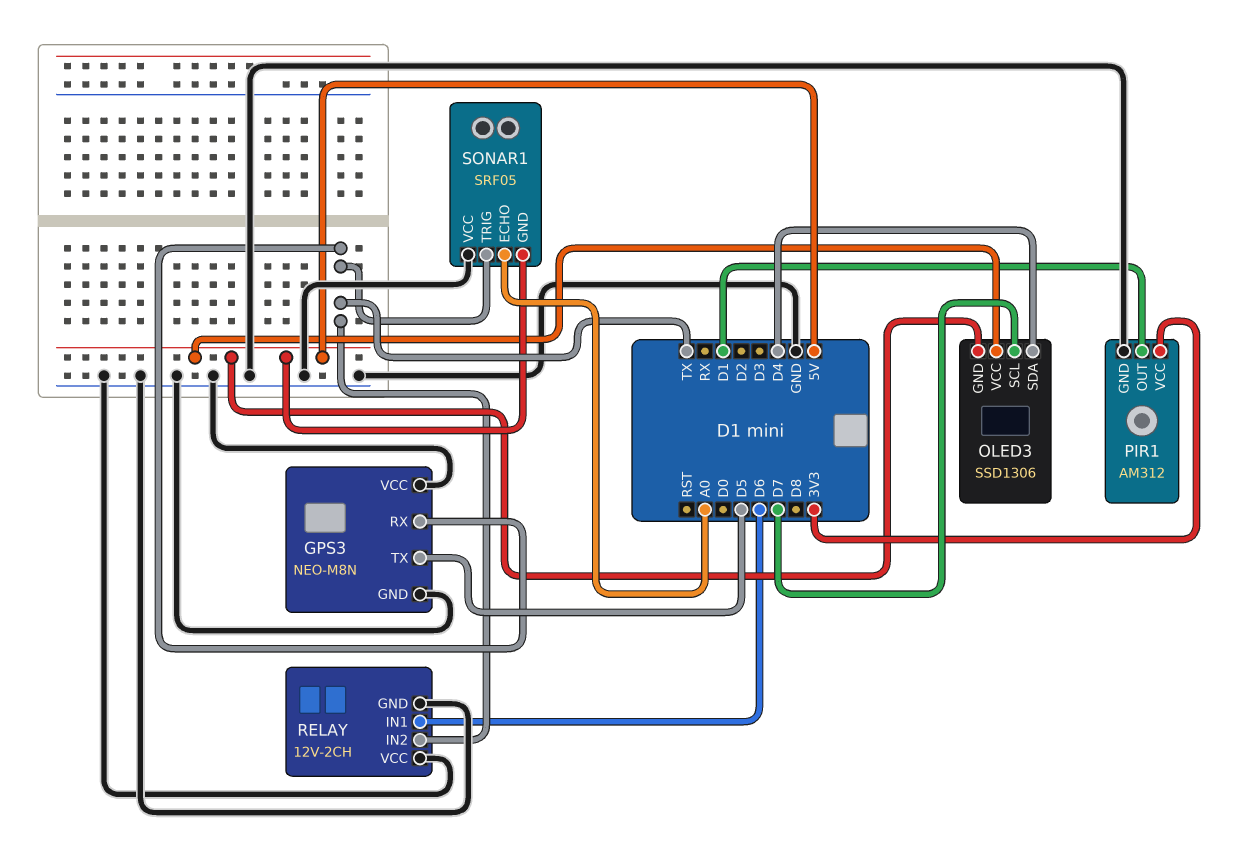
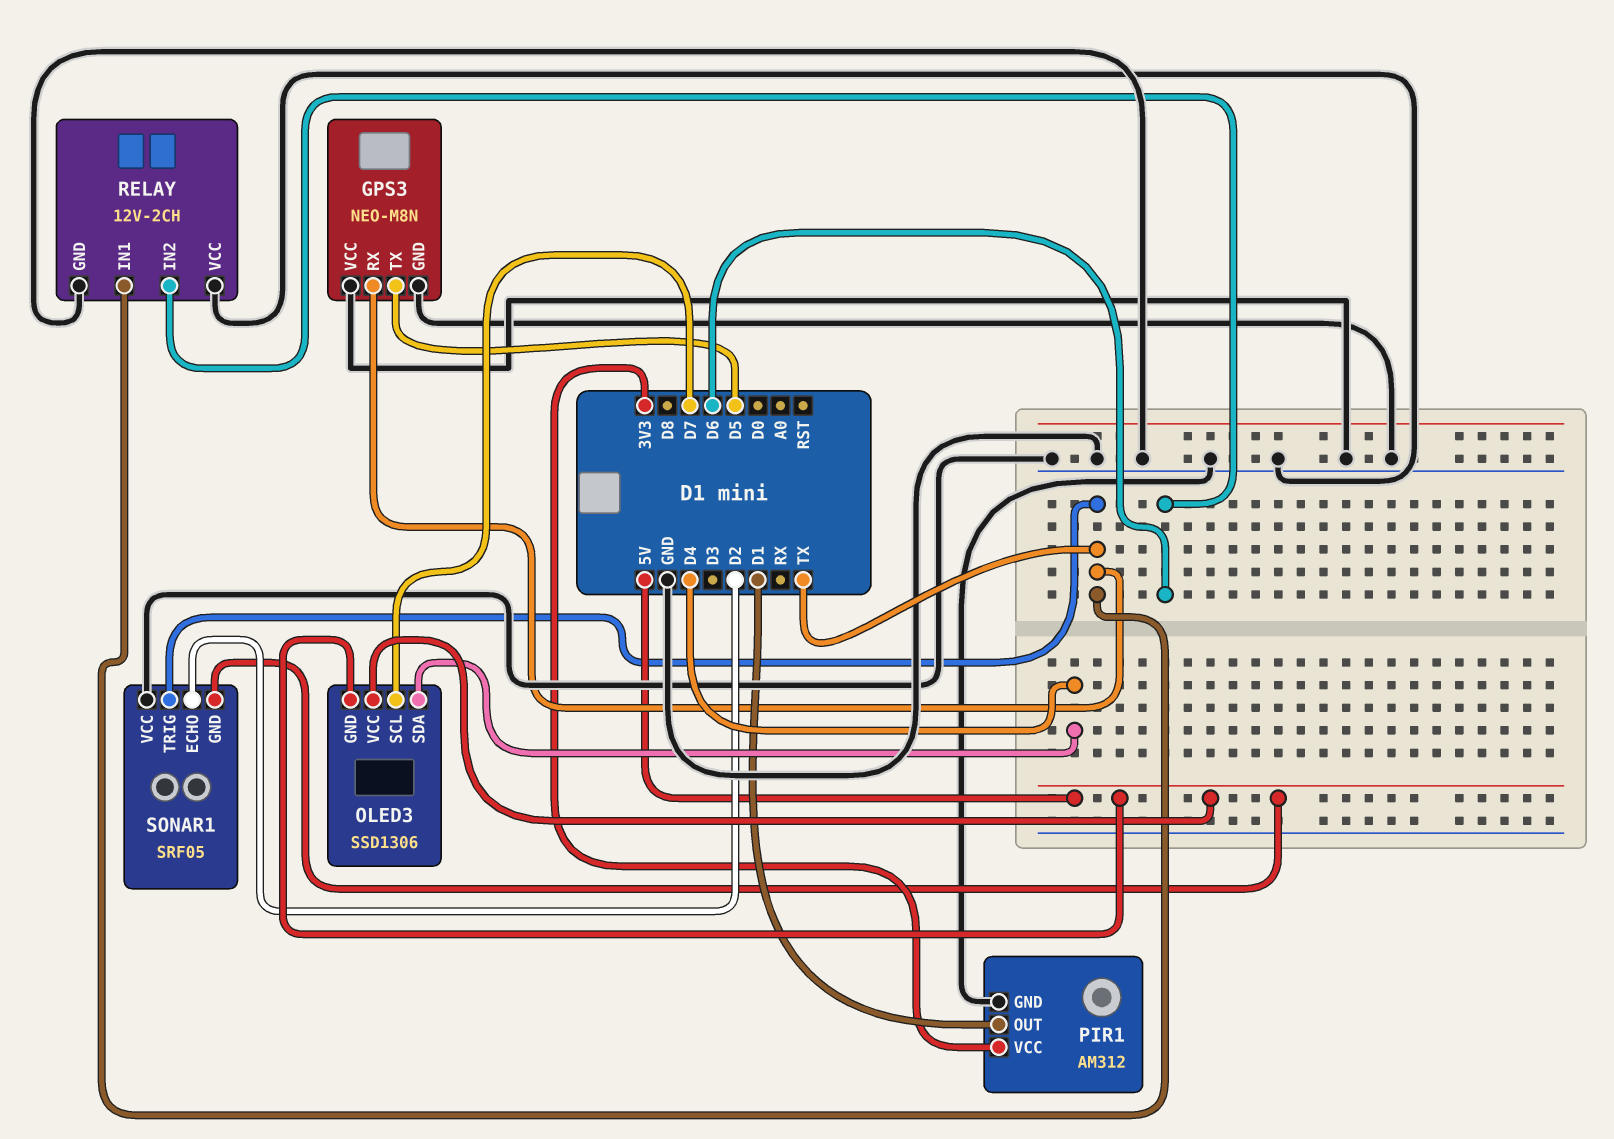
RELAY pin IN1: D6 -> TX
RELAY pin IN2: TX -> D6
SONAR1 pin ECHO: A0 -> D2

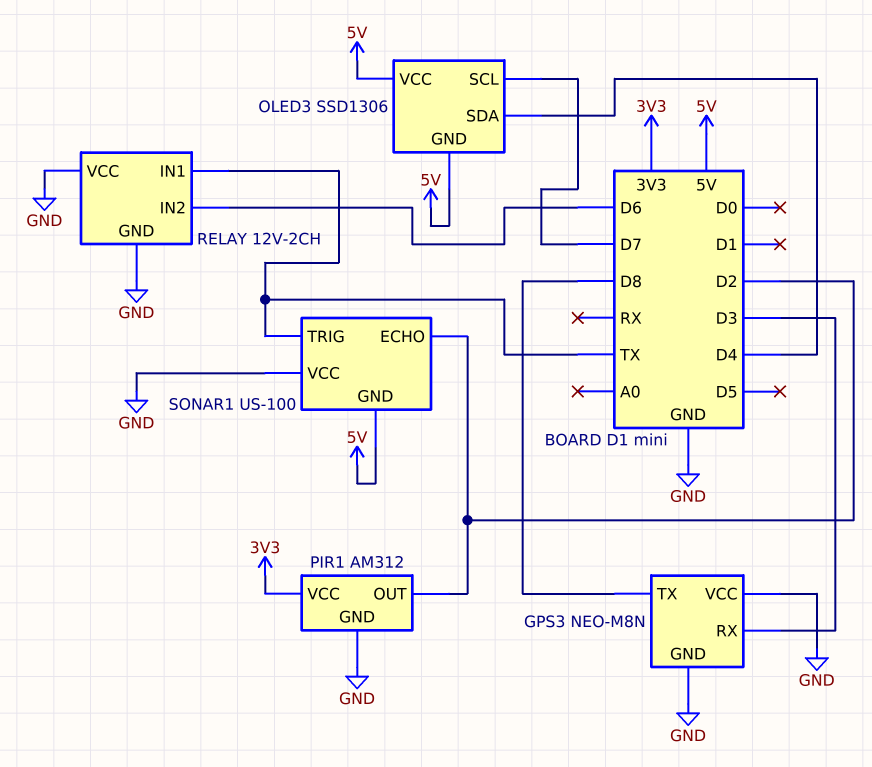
GPS3 pin RX: TX -> D3
GPS3 pin TX: D5 -> D8
PIR1 pin OUT: D1 -> D2
SONAR1: SRF05 -> US-100

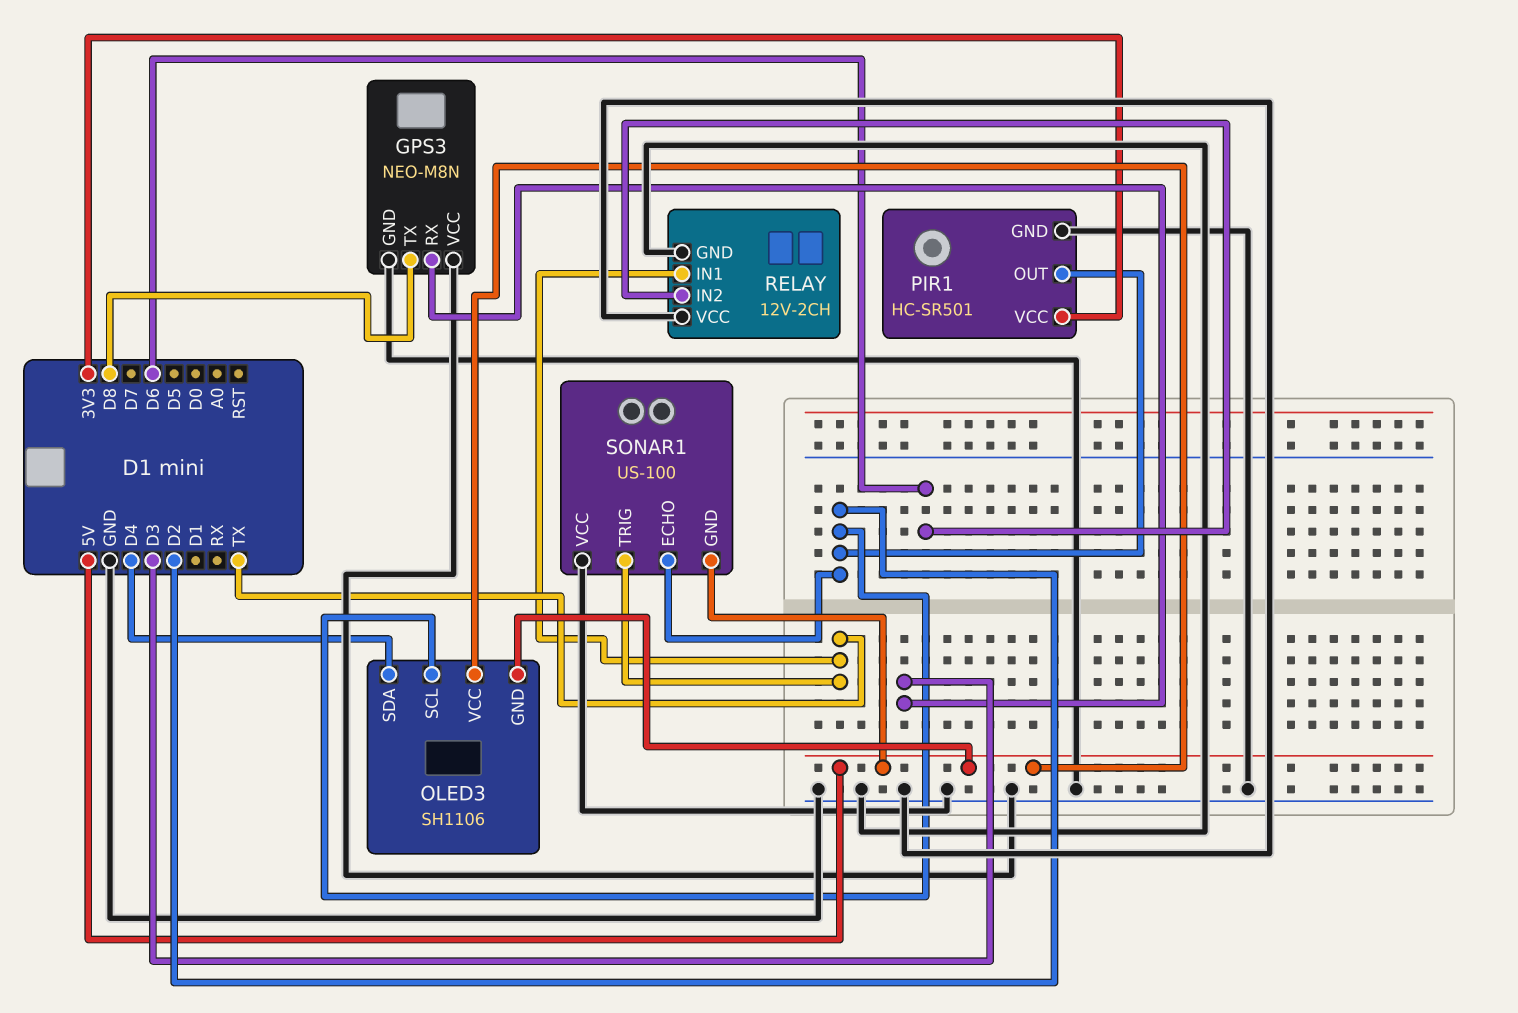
OLED3: SSD1306 -> SH1106
OLED3 pin SCL: D7 -> D2
PIR1: AM312 -> HC-SR501

